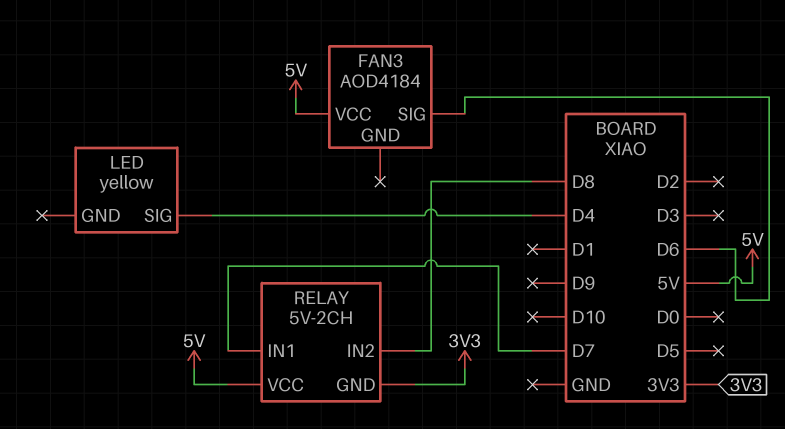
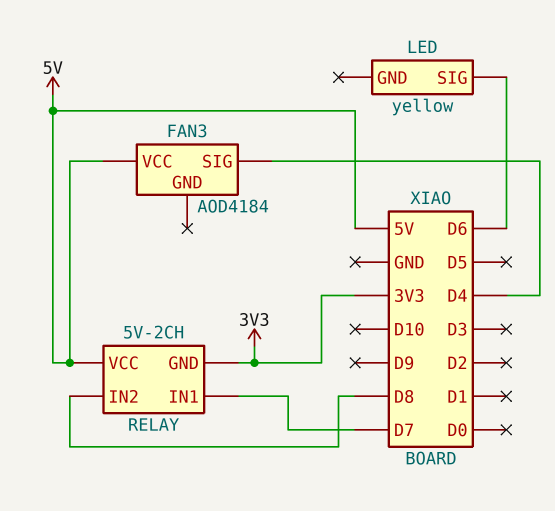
FAN3 pin SIG: D6 -> D4
LED pin SIG: D4 -> D6

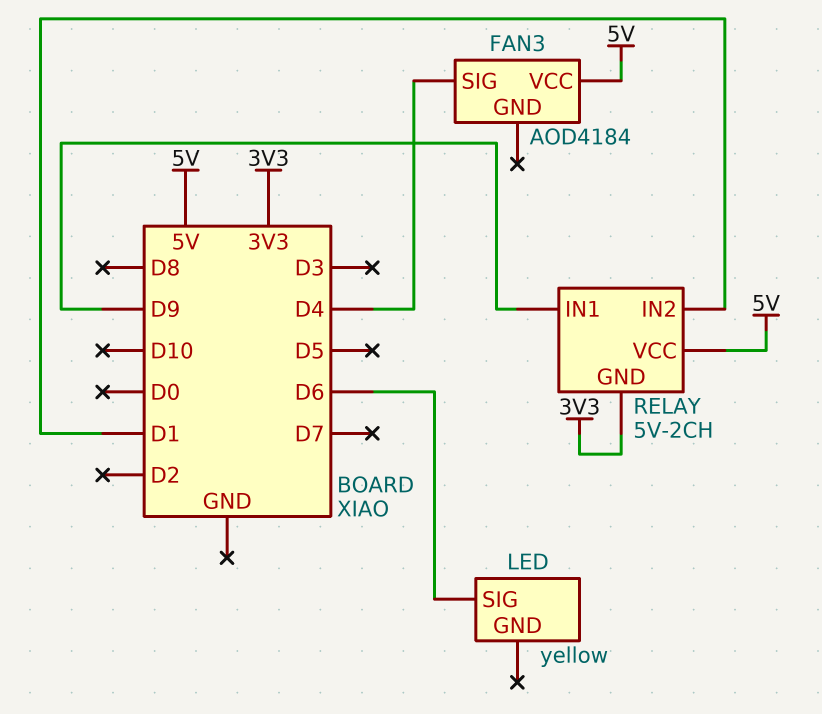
RELAY pin IN1: D7 -> D9
RELAY pin IN2: D8 -> D1

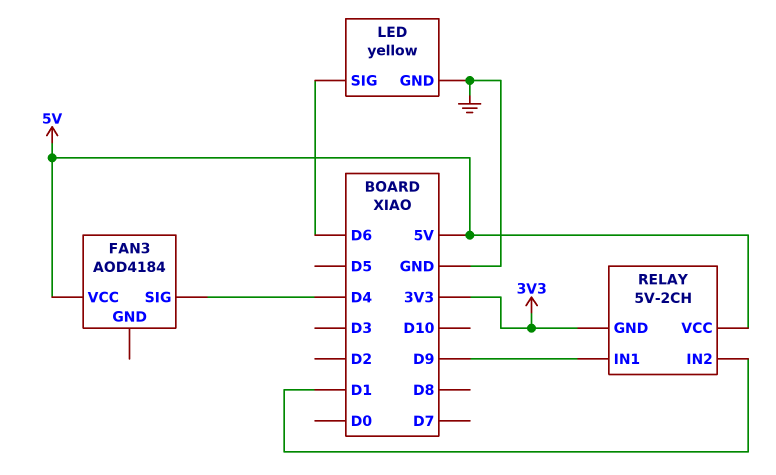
LED pin GND: none -> GND

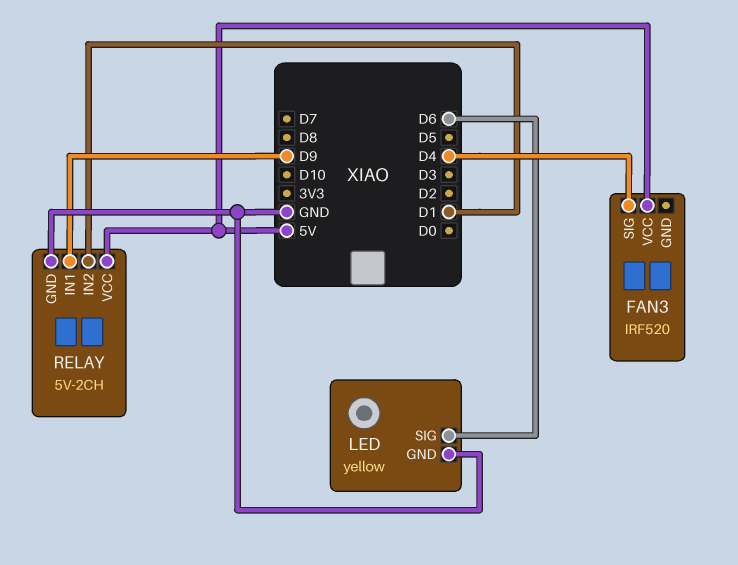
FAN3: AOD4184 -> IRF520
RELAY pin GND: 3V3 -> GND

